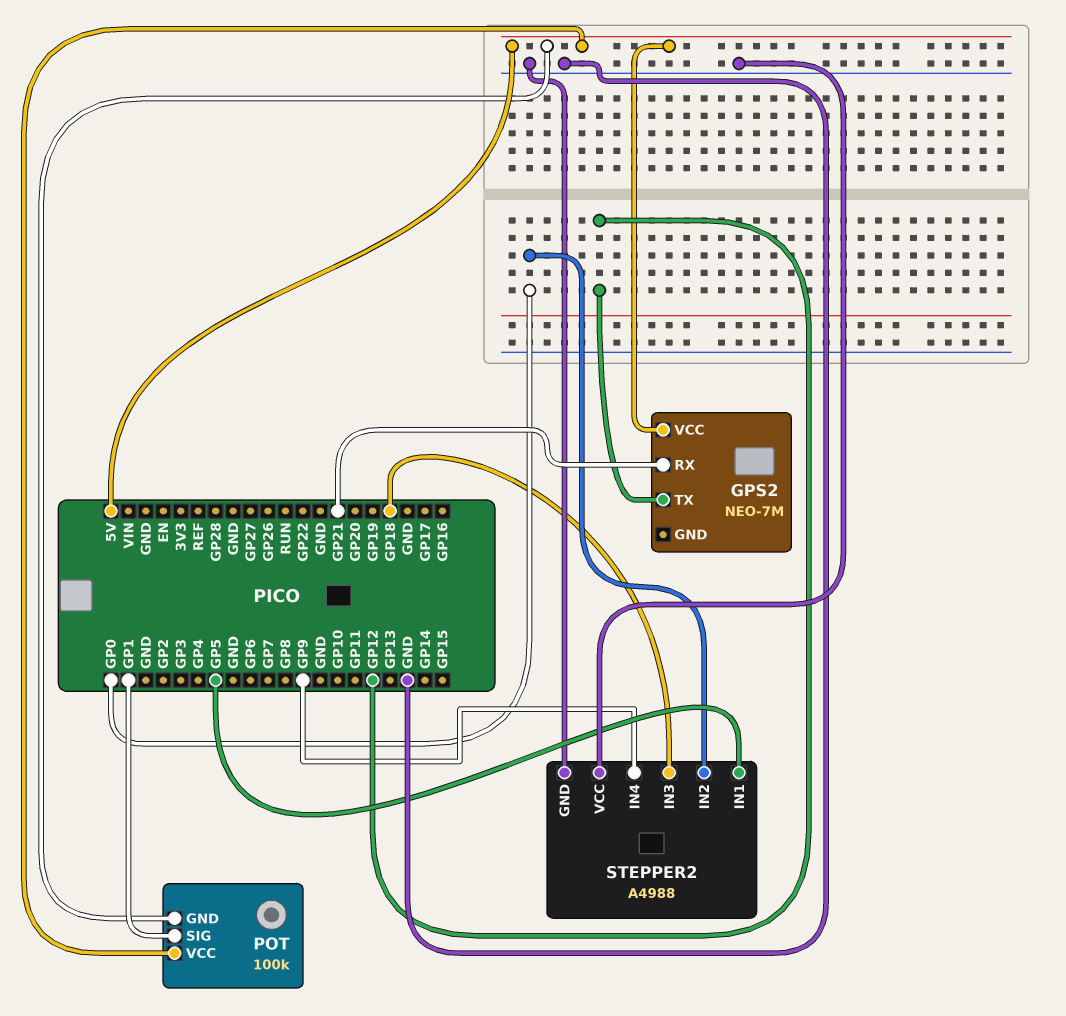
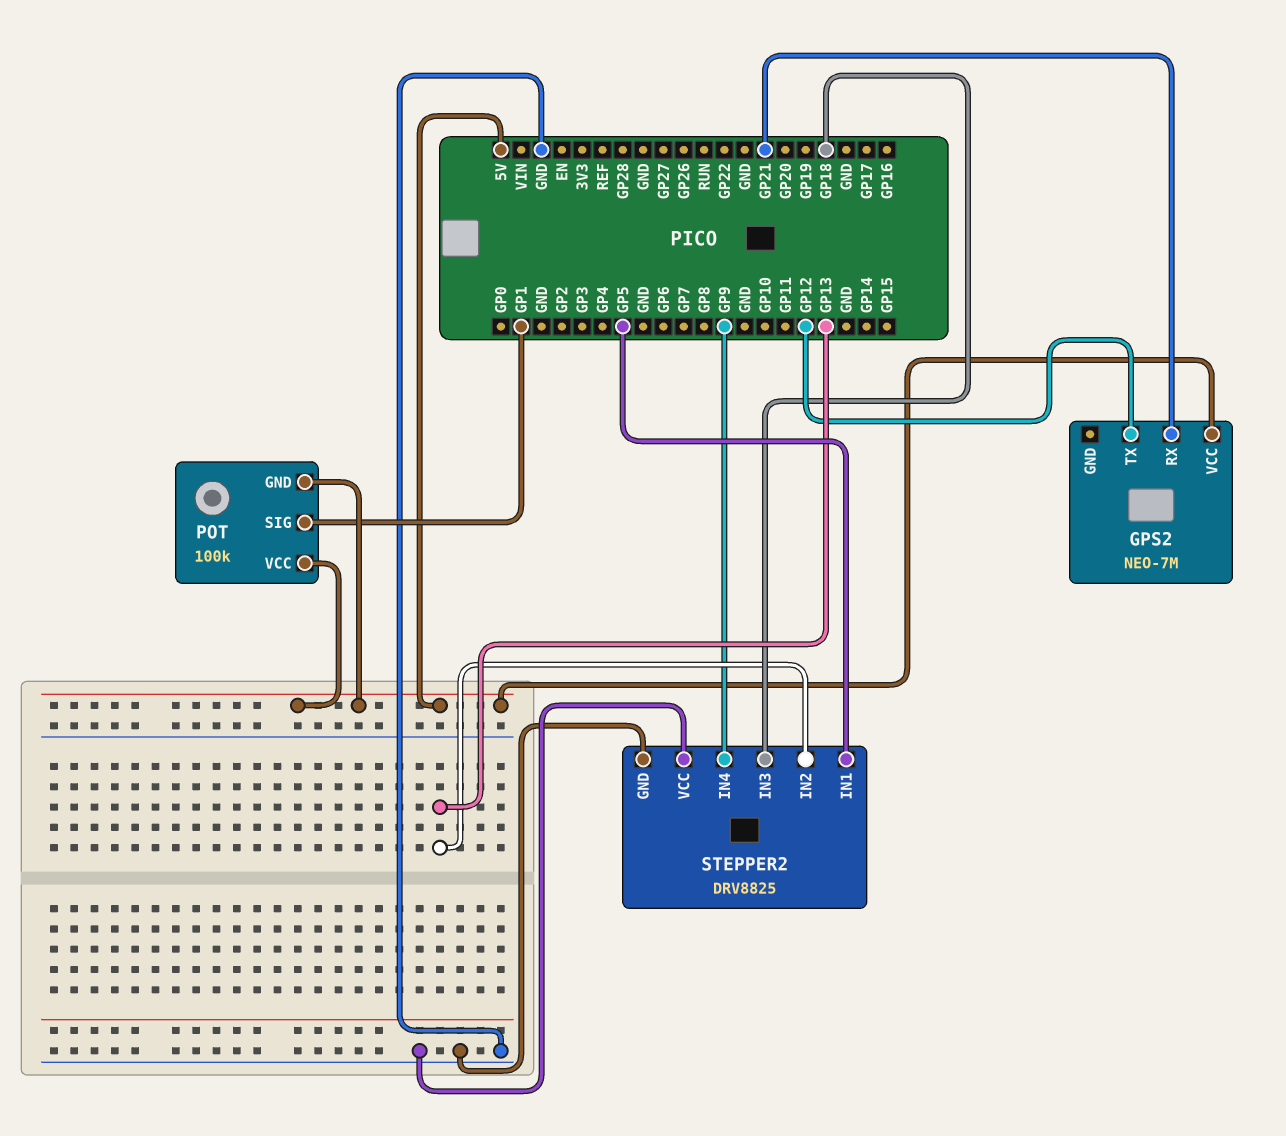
STEPPER2: A4988 -> DRV8825
STEPPER2 pin IN2: GP0 -> GP13

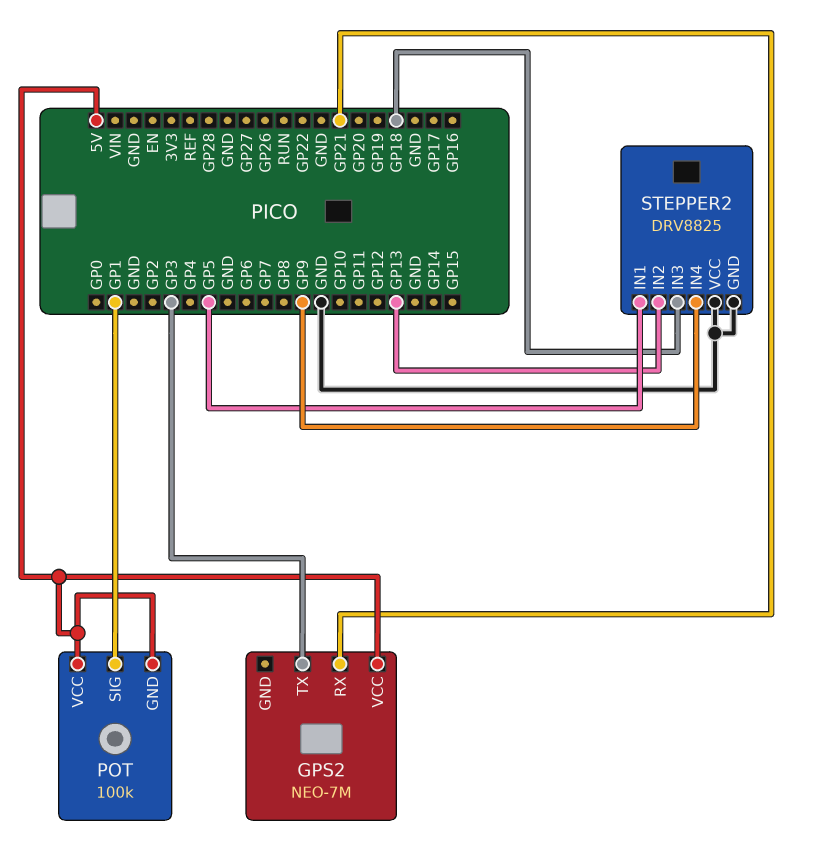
GPS2 pin TX: GP12 -> GP3

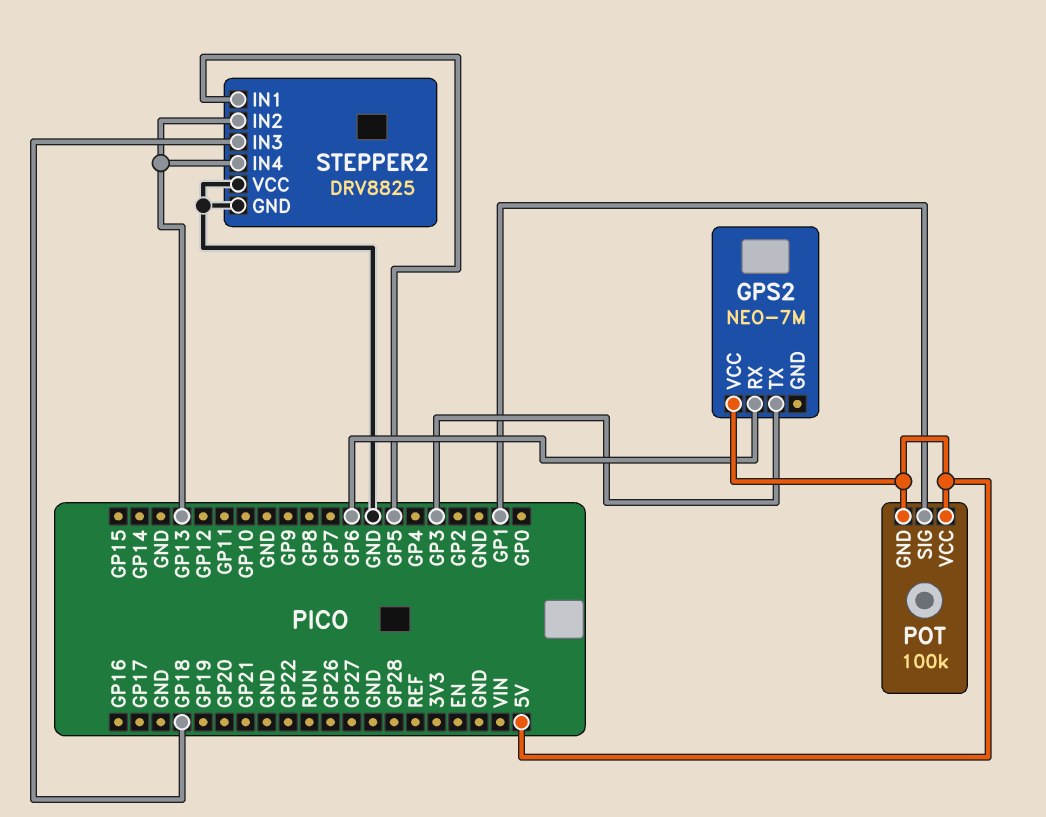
GPS2 pin RX: GP21 -> GP6
STEPPER2 pin IN4: GP9 -> GP13

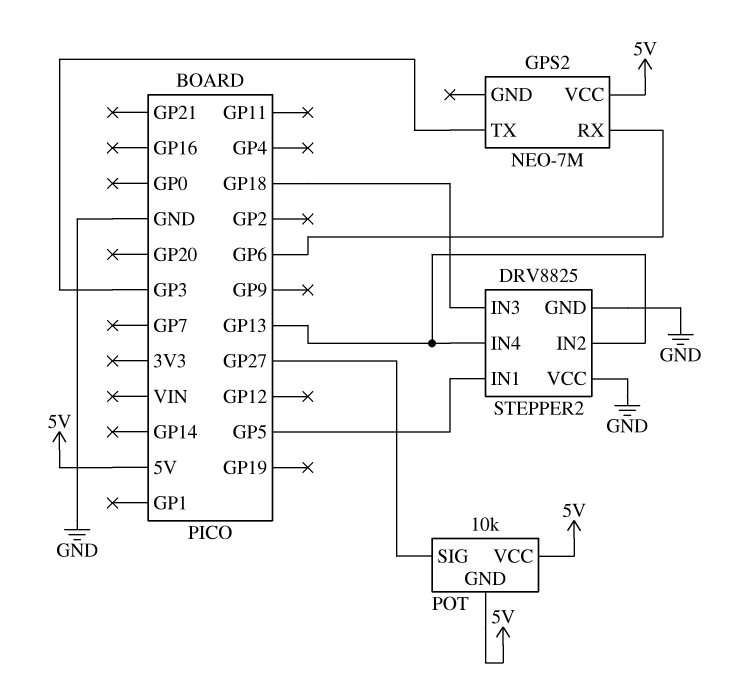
POT: 100k -> 10k
POT pin SIG: GP1 -> GP27

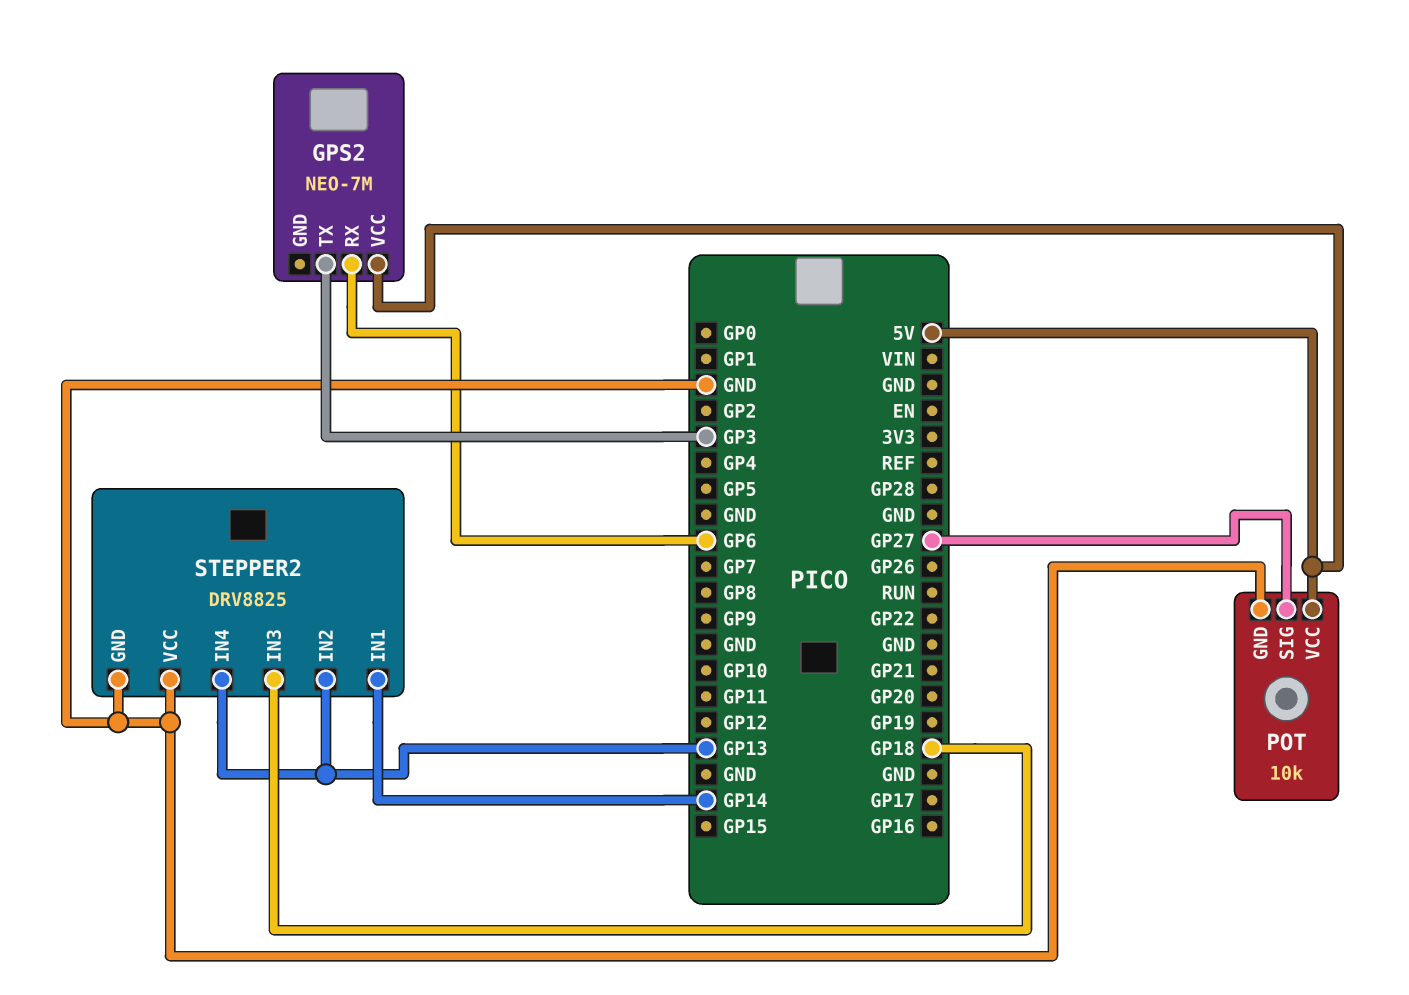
POT pin GND: 5V -> GND
STEPPER2 pin IN1: GP5 -> GP14

